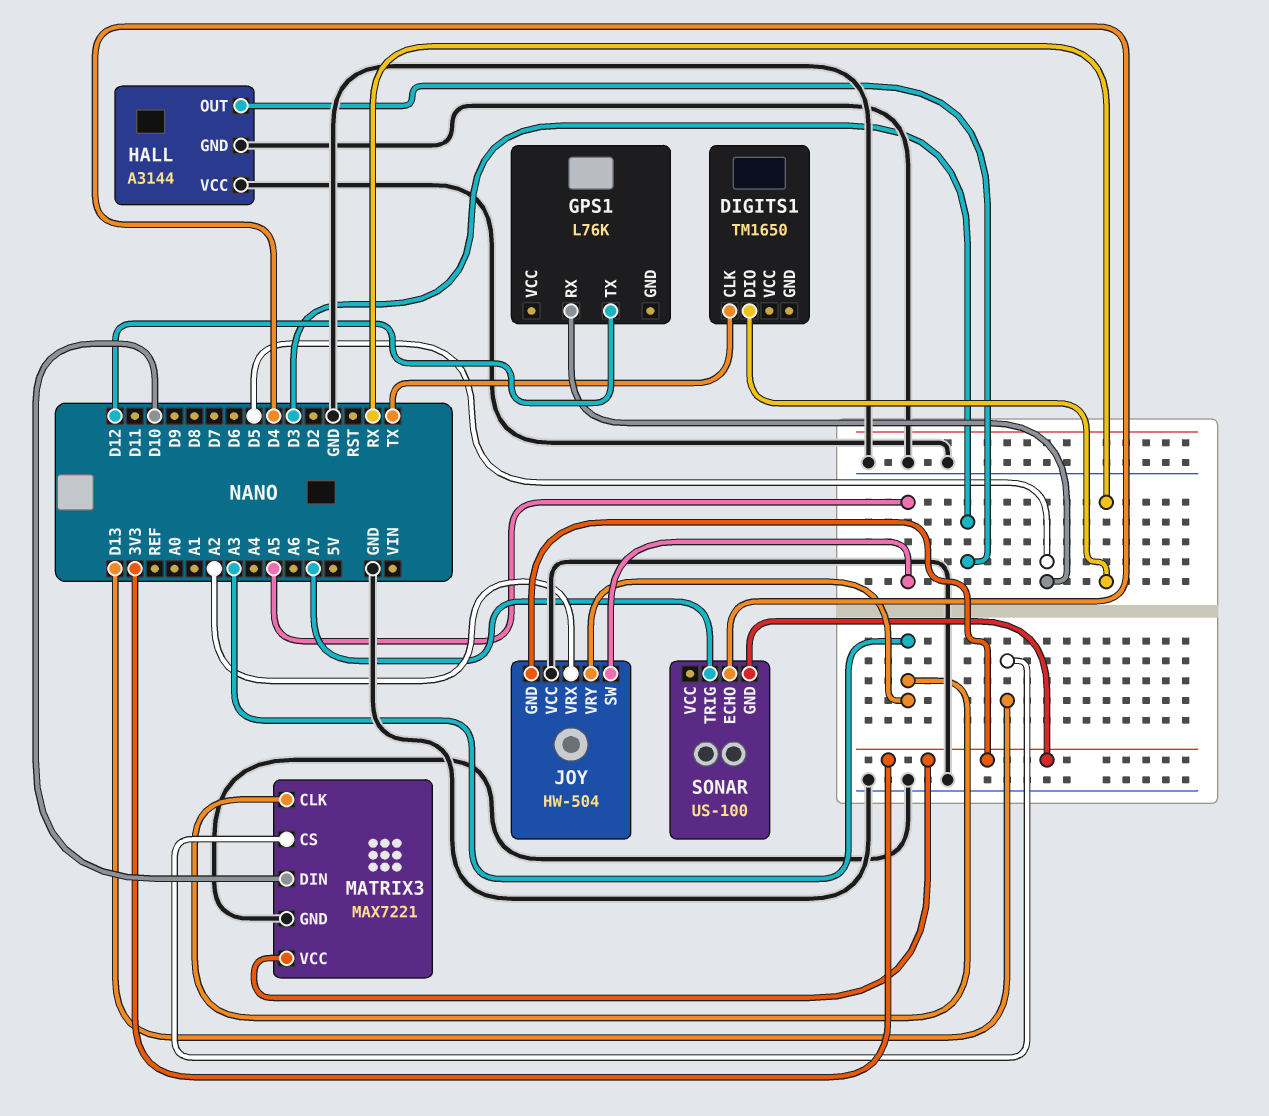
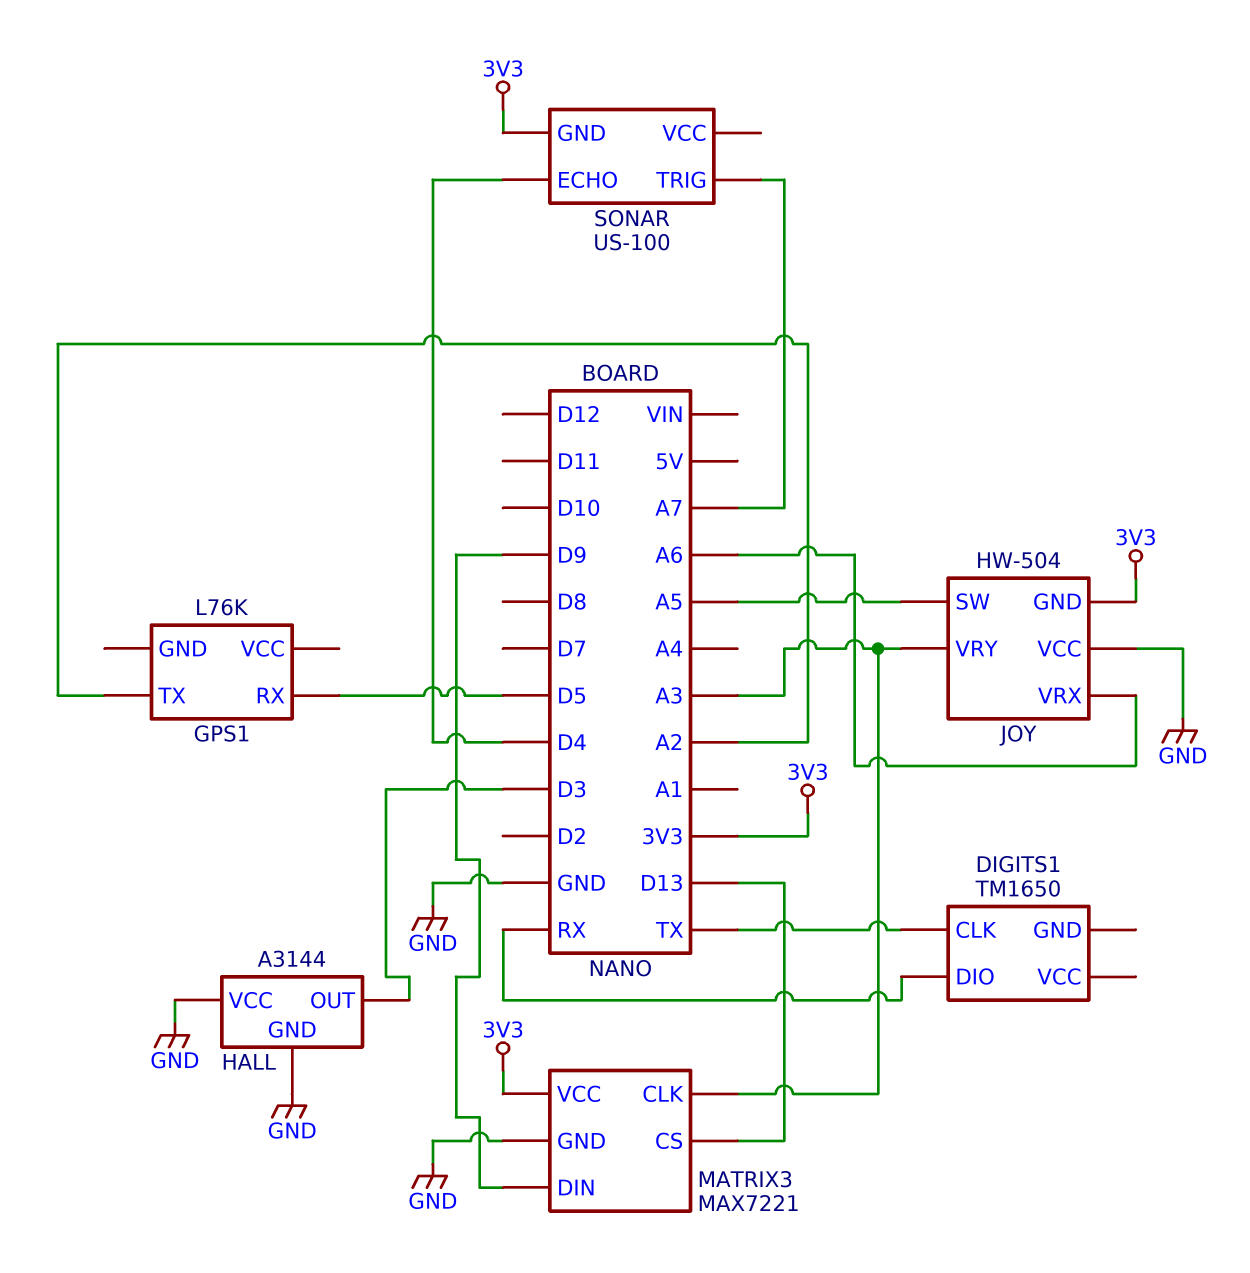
GPS1 pin TX: D12 -> A2
JOY pin VRX: A2 -> A6
MATRIX3 pin DIN: D10 -> D9

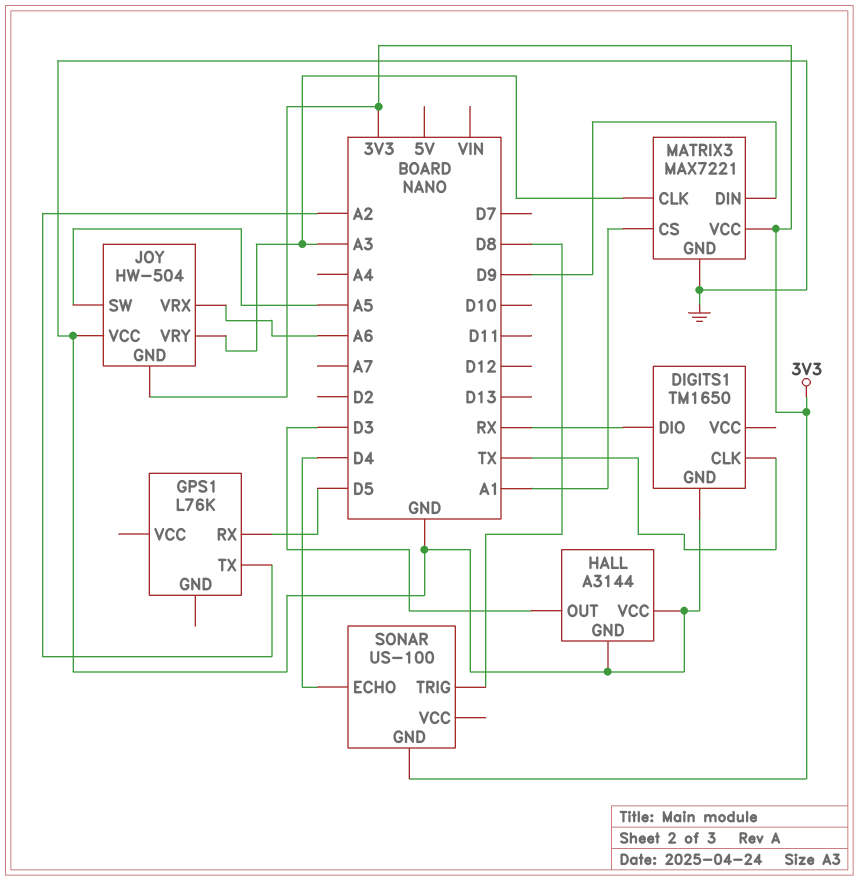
DIGITS1 pin GND: none -> GND
MATRIX3 pin CS: D13 -> A1
SONAR pin TRIG: A7 -> D8

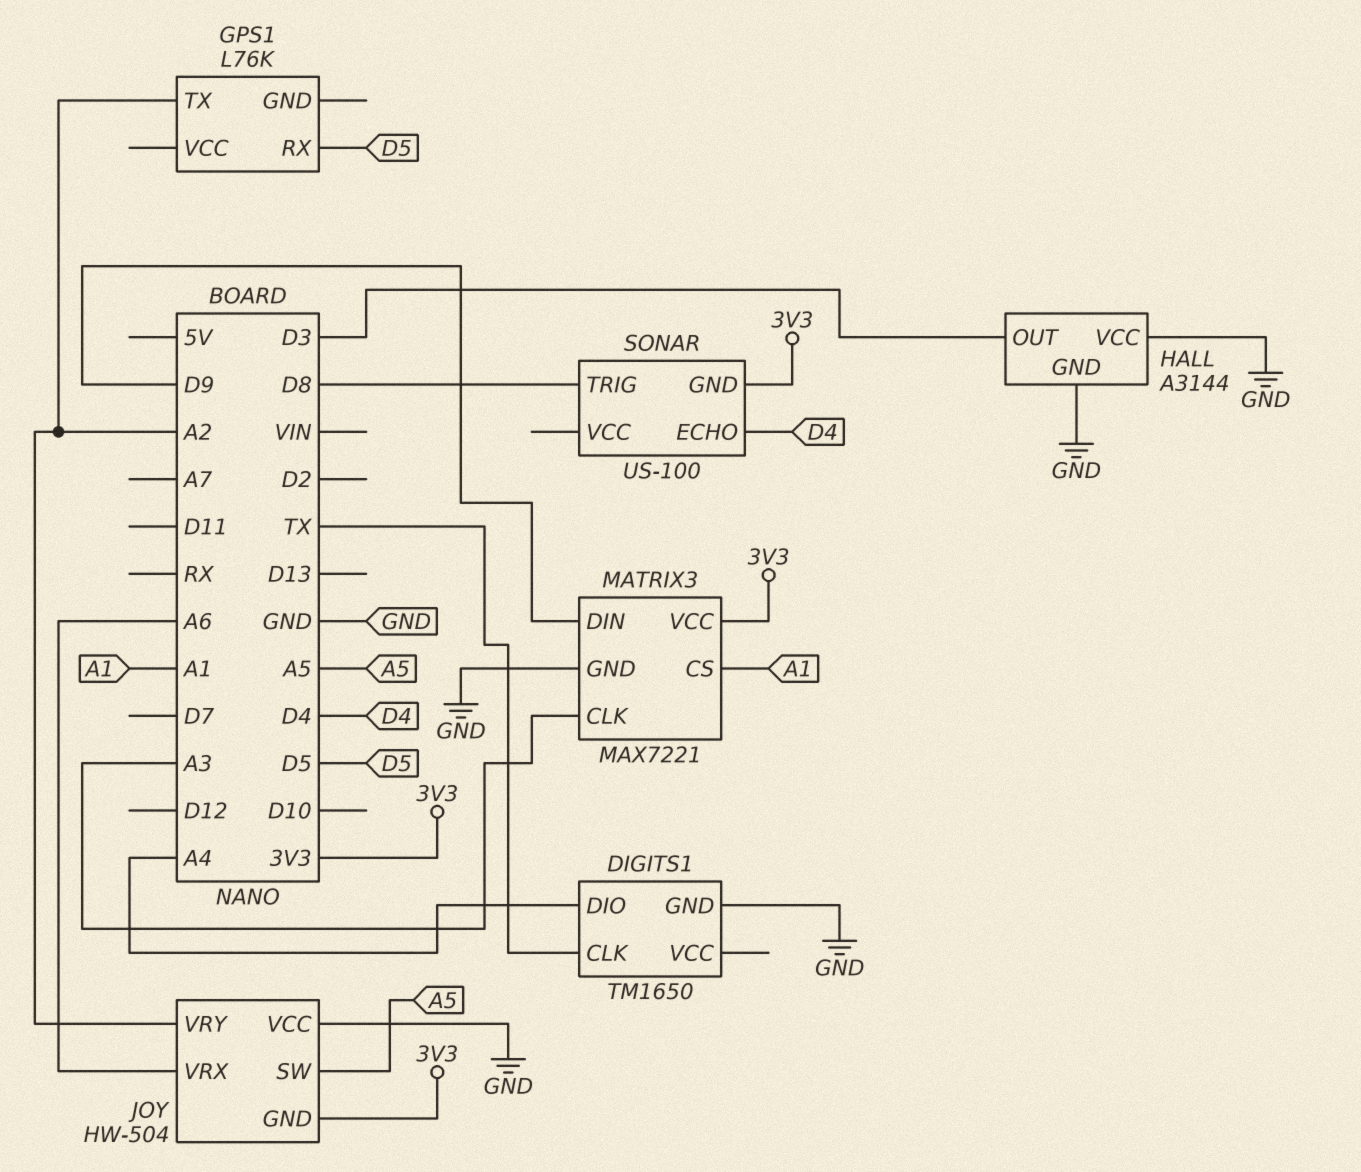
DIGITS1 pin DIO: RX -> A4
JOY pin VRY: A3 -> A2

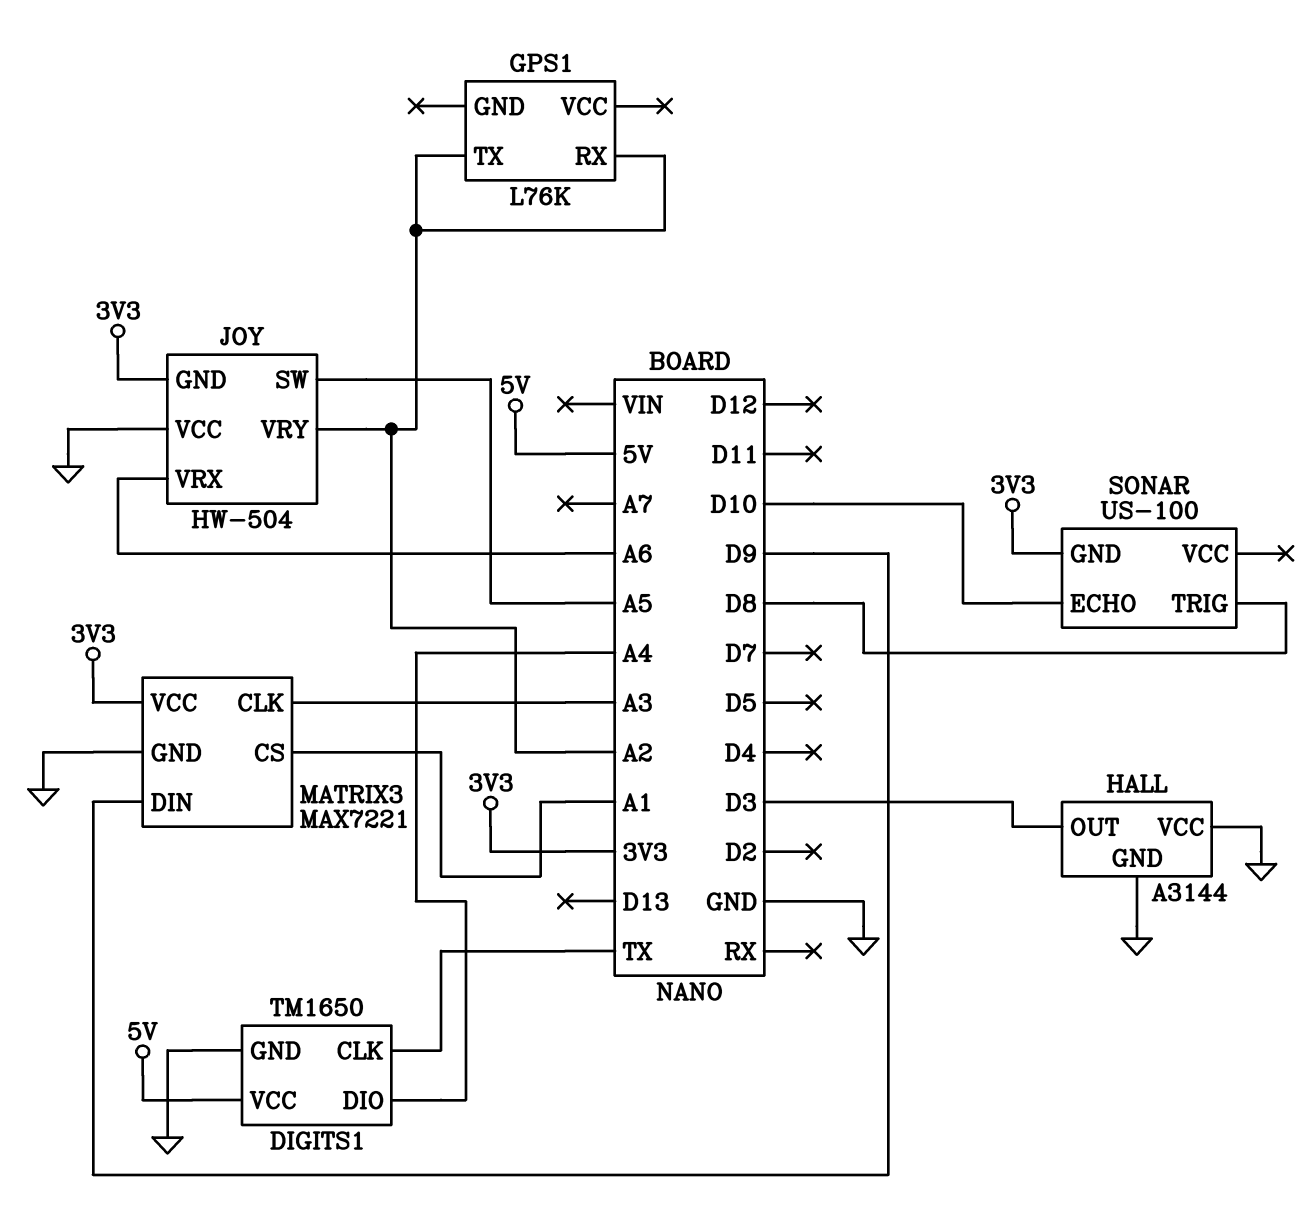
DIGITS1 pin VCC: none -> 5V
GPS1 pin RX: D5 -> A2
SONAR pin ECHO: D4 -> D10

